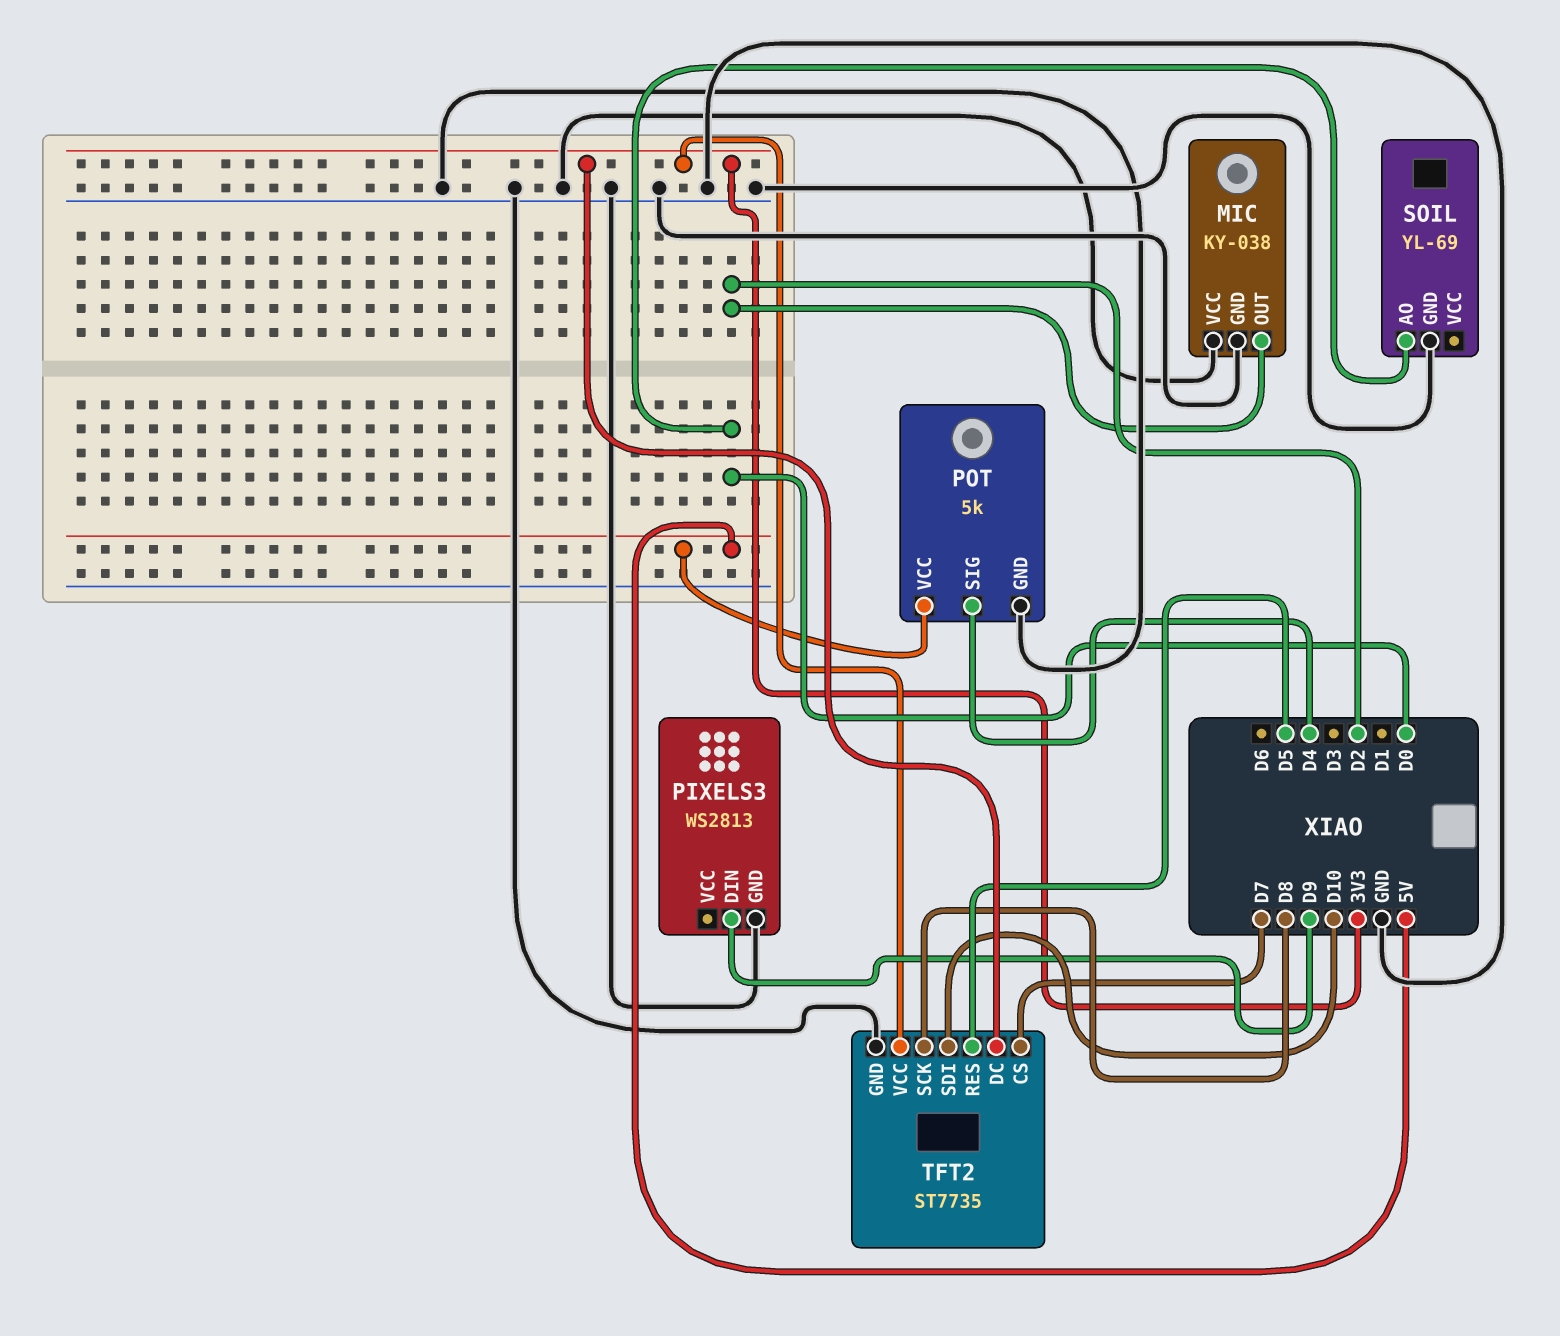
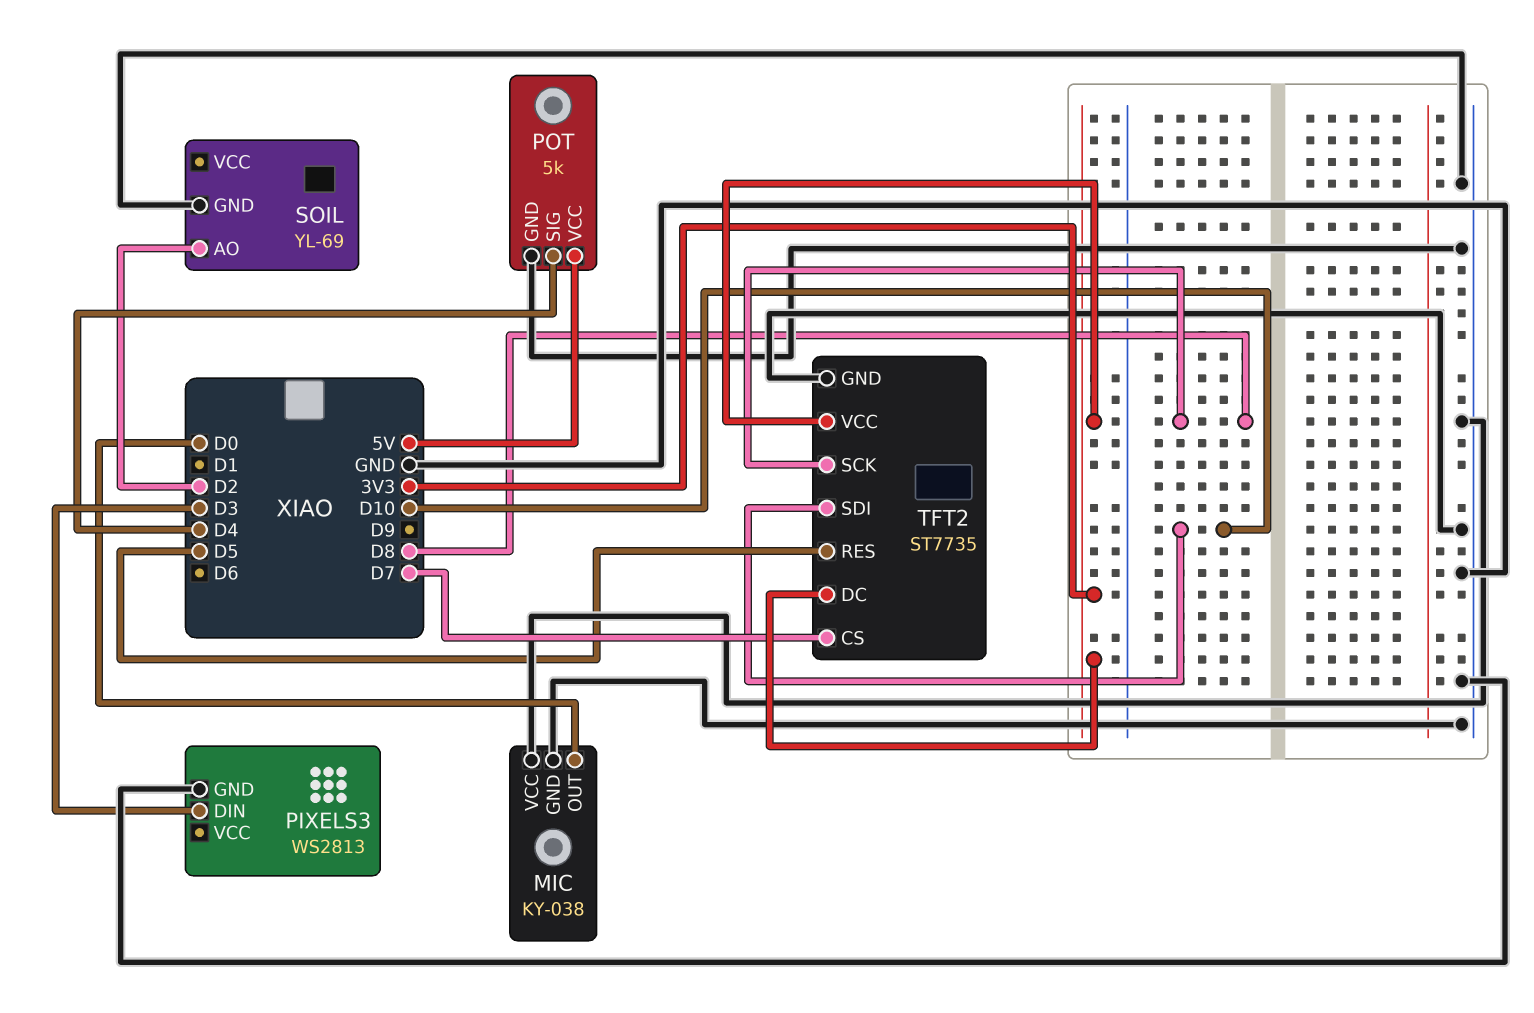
MIC pin OUT: D2 -> D0
PIXELS3 pin DIN: D9 -> D3
SOIL pin AO: D0 -> D2

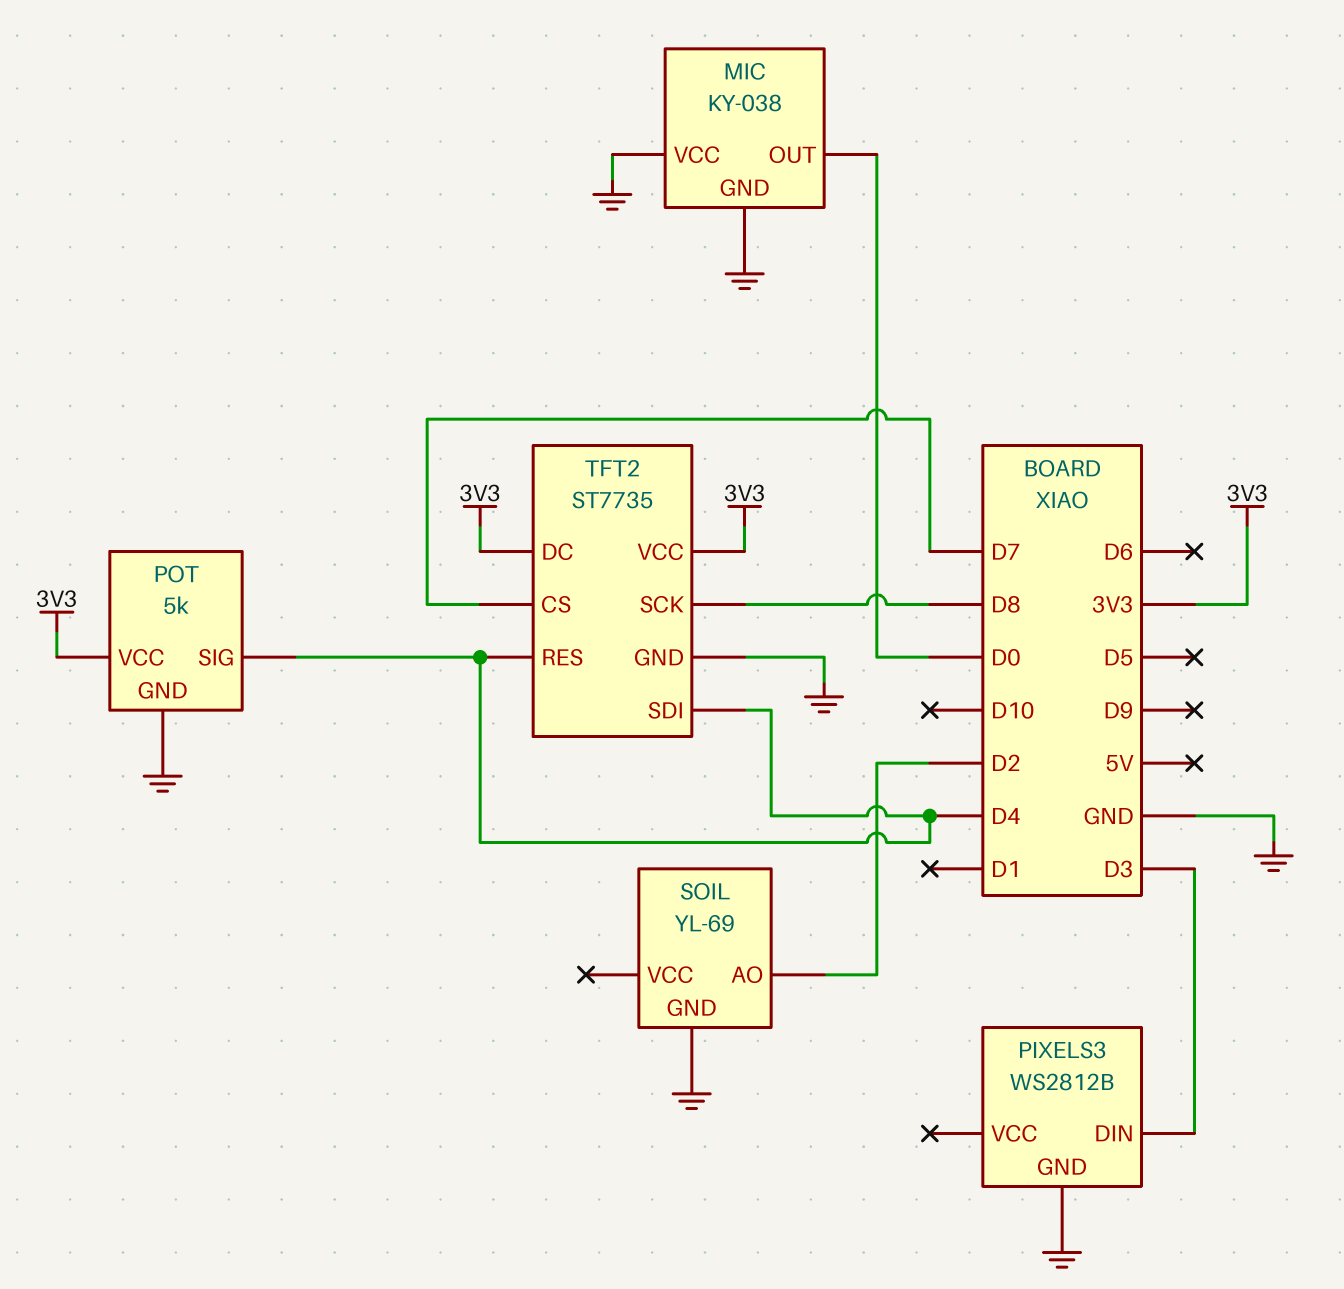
PIXELS3: WS2813 -> WS2812B
POT pin VCC: 5V -> 3V3
TFT2 pin RES: D5 -> D4
TFT2 pin SDI: D10 -> D4

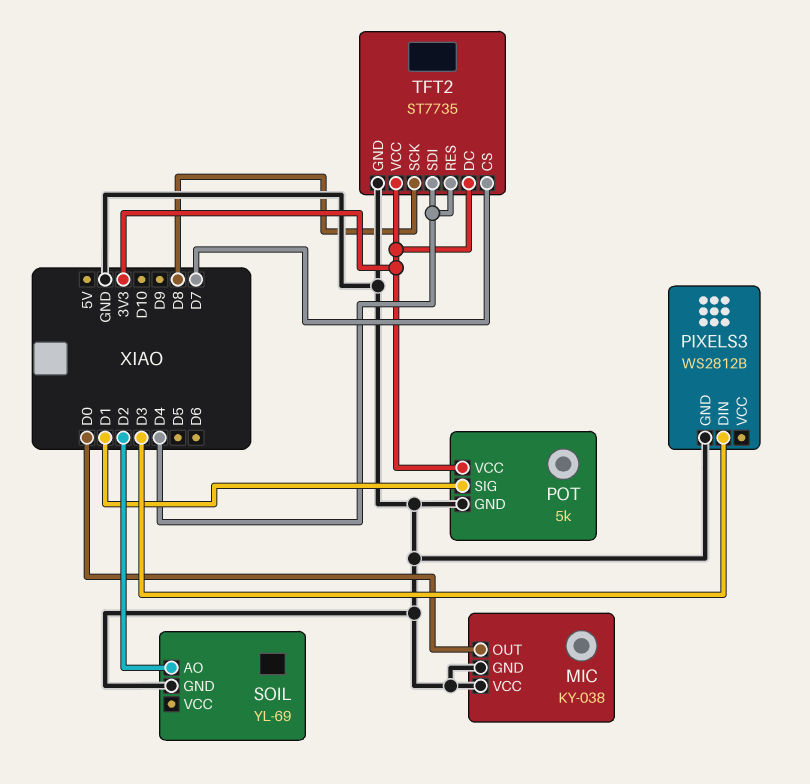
POT pin SIG: D4 -> D1

